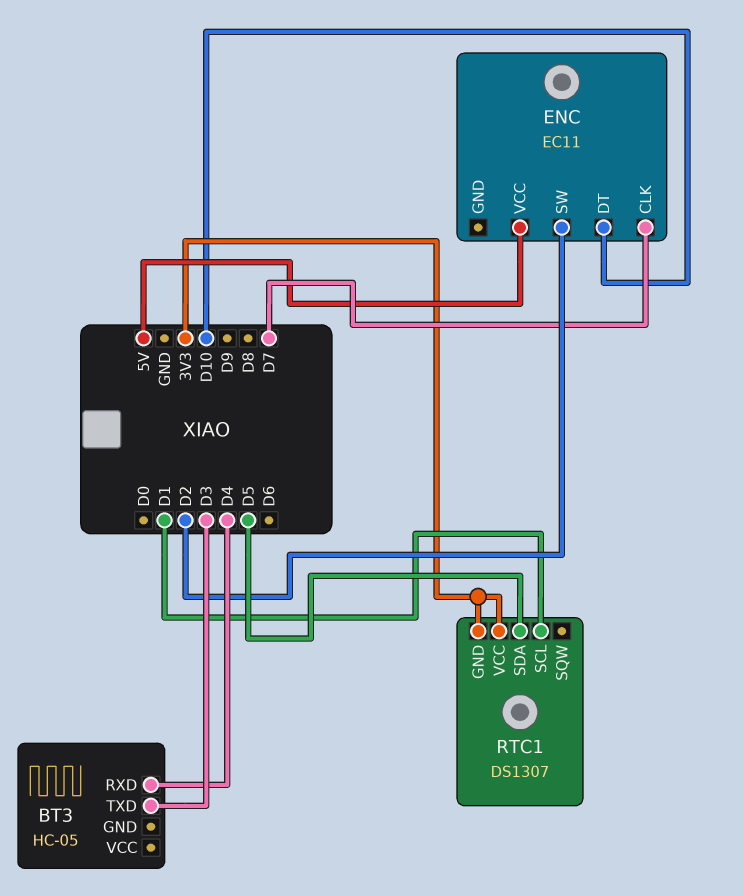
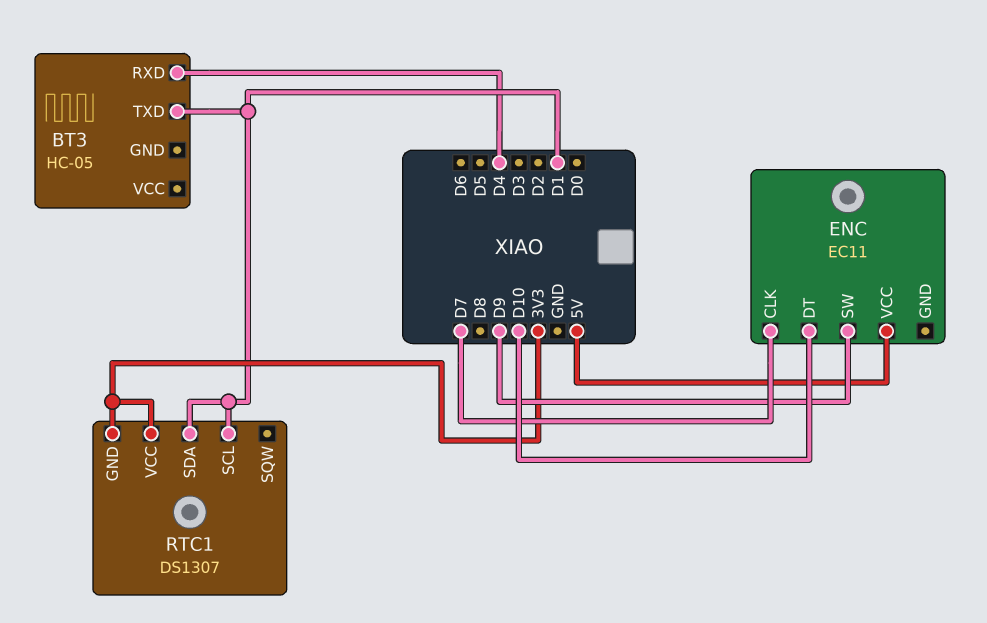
BT3 pin TXD: D3 -> D1
ENC pin SW: D2 -> D9
RTC1 pin SDA: D5 -> D1

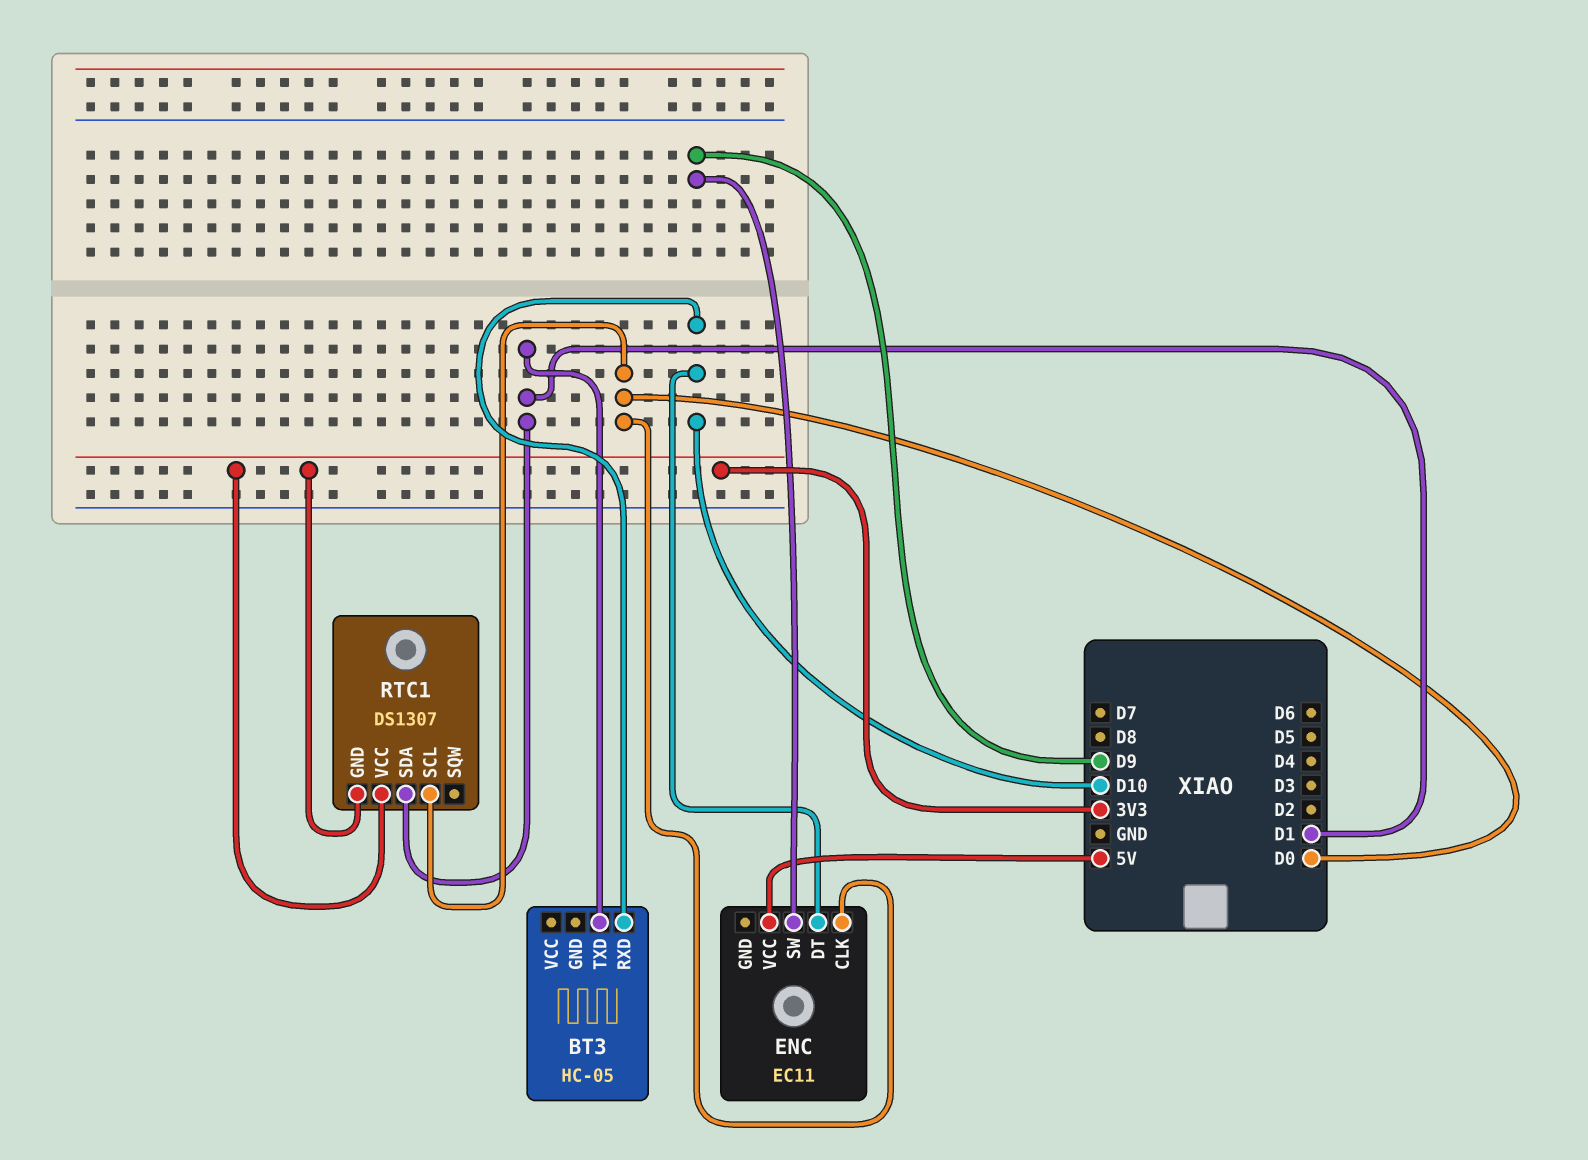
BT3 pin RXD: D4 -> D10
ENC pin CLK: D7 -> D0
RTC1 pin SCL: D1 -> D0

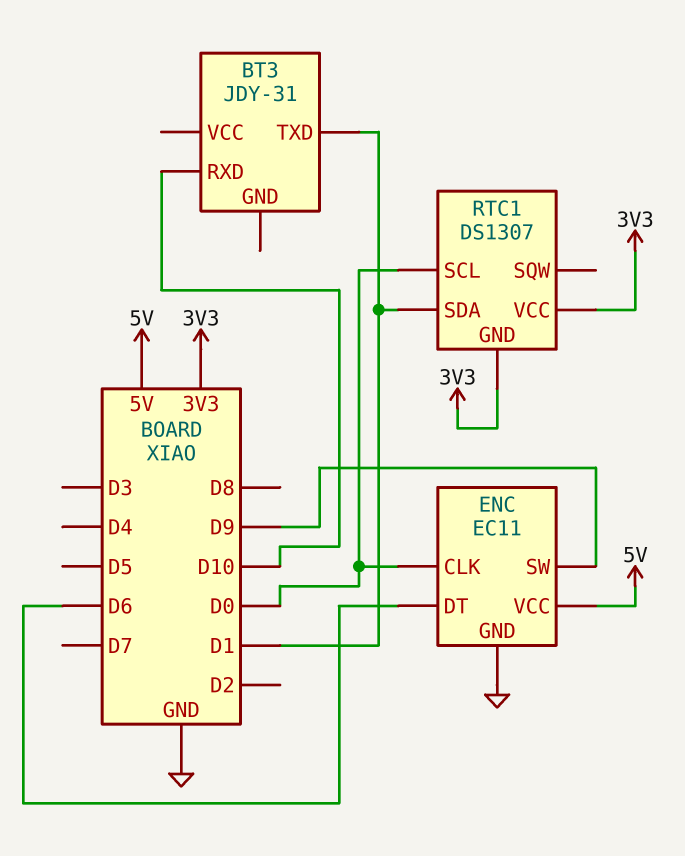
BT3: HC-05 -> JDY-31
ENC pin DT: D10 -> D6
ENC pin GND: none -> GND

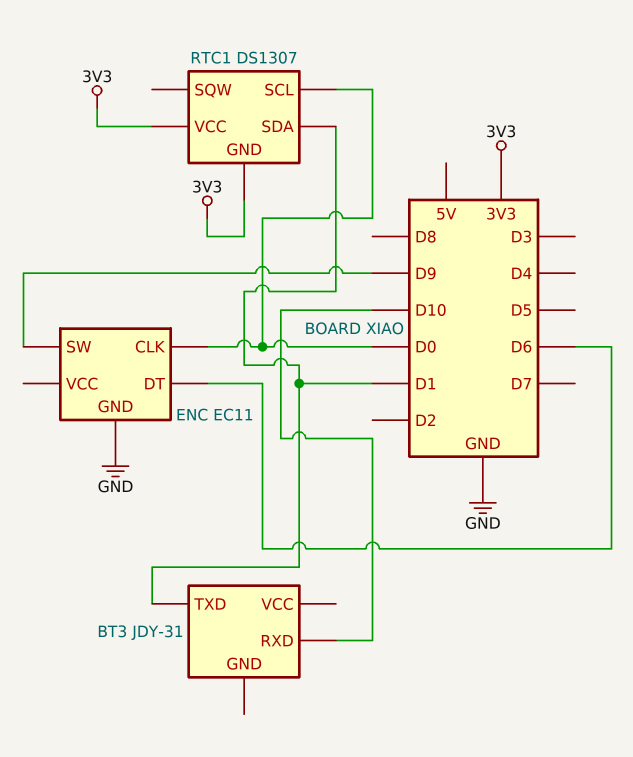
ENC pin VCC: 5V -> none

